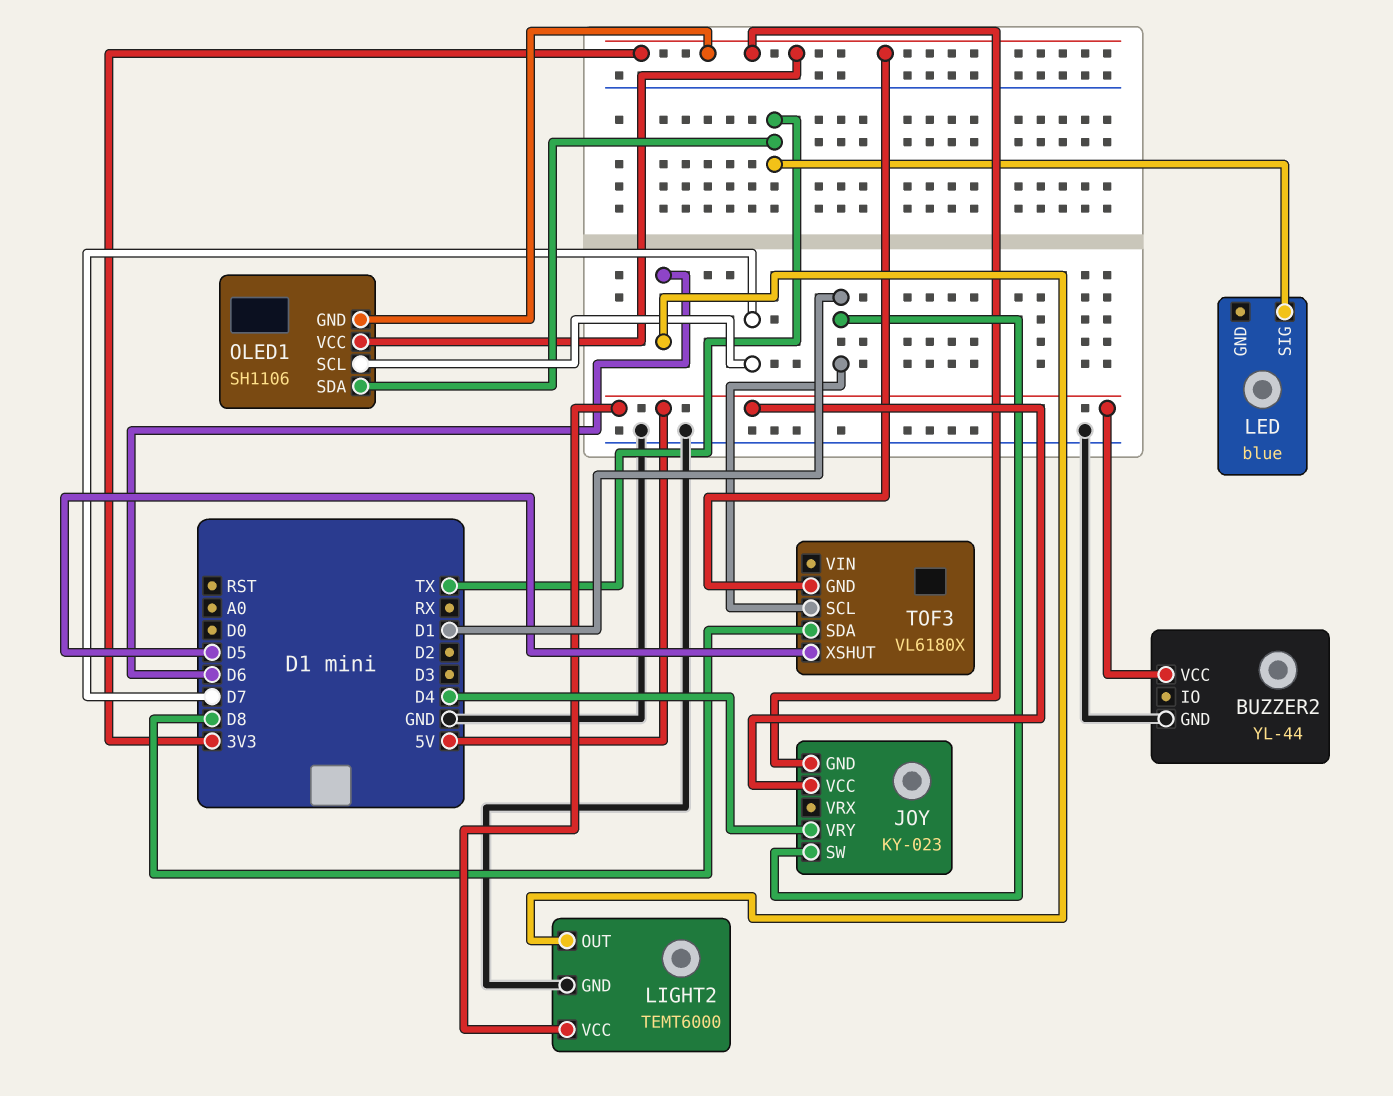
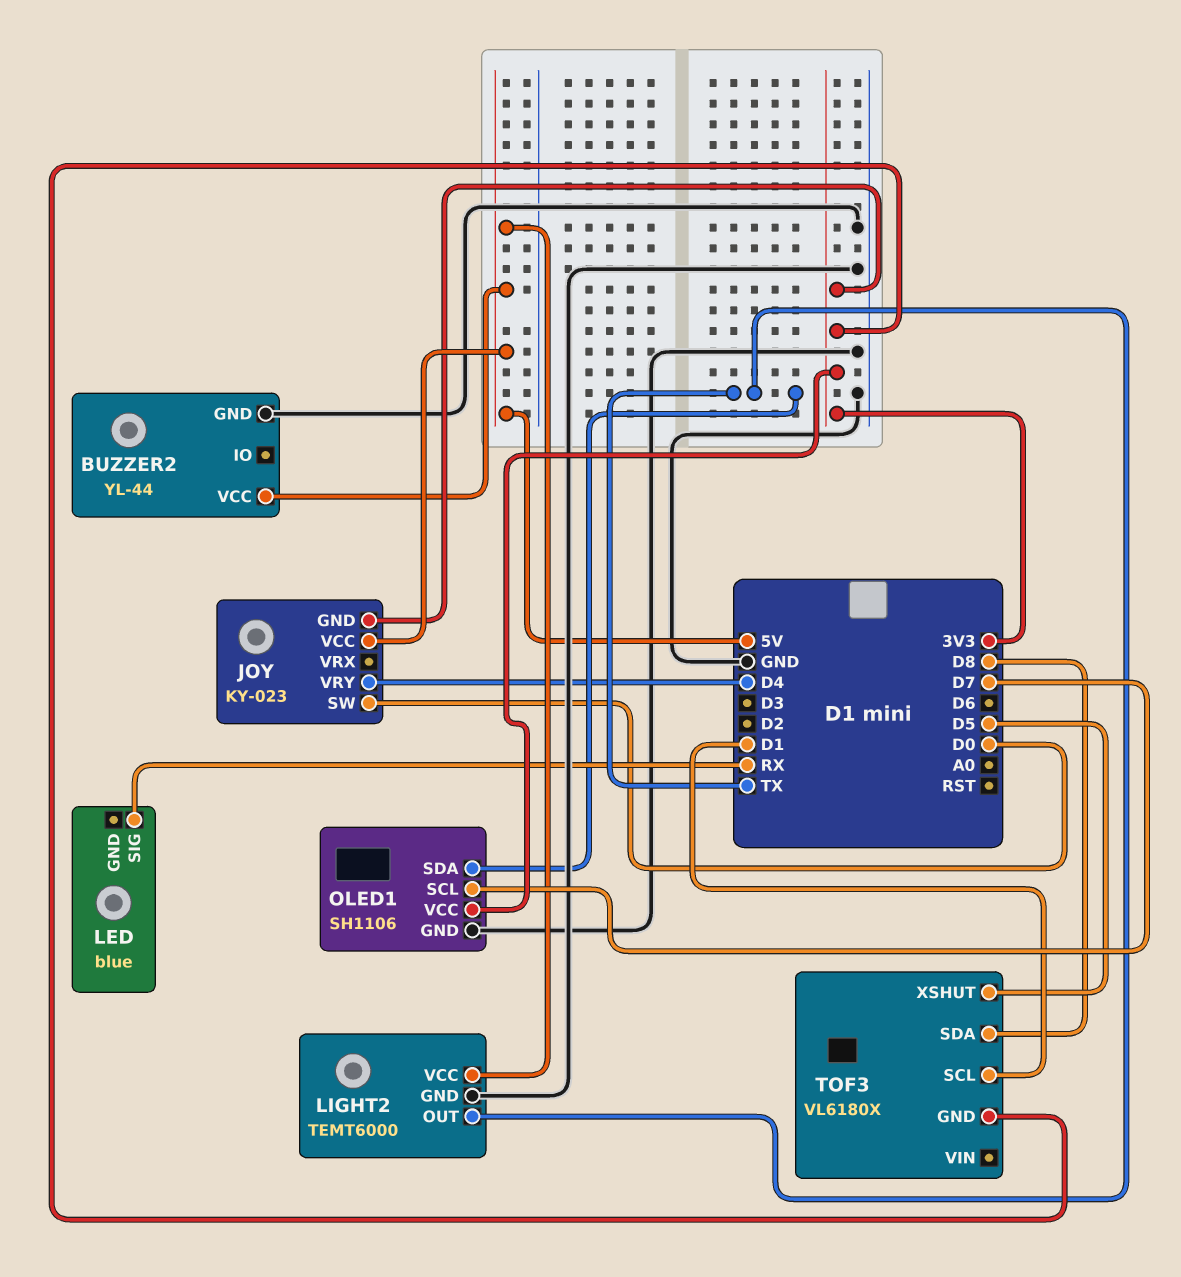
JOY pin SW: D1 -> D0
LED pin SIG: TX -> RX
LIGHT2 pin OUT: D6 -> TX
OLED1 pin GND: 3V3 -> GND

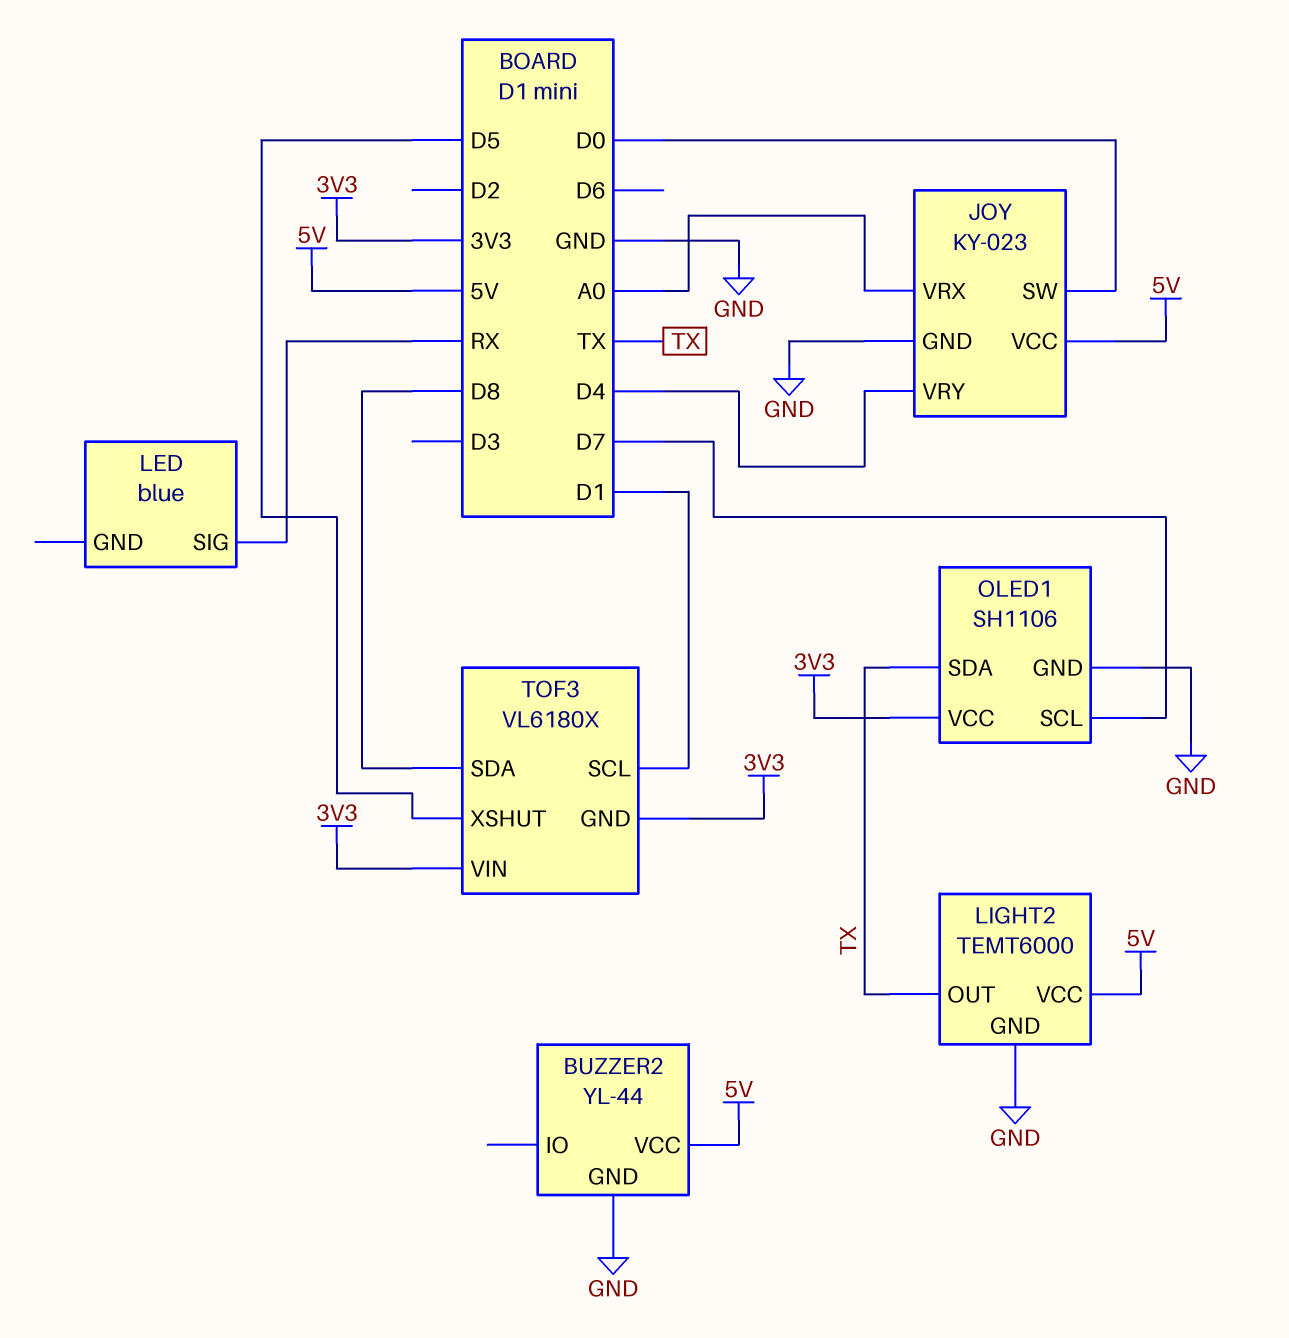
JOY pin GND: 3V3 -> GND
JOY pin VRX: none -> A0
TOF3 pin VIN: none -> 3V3

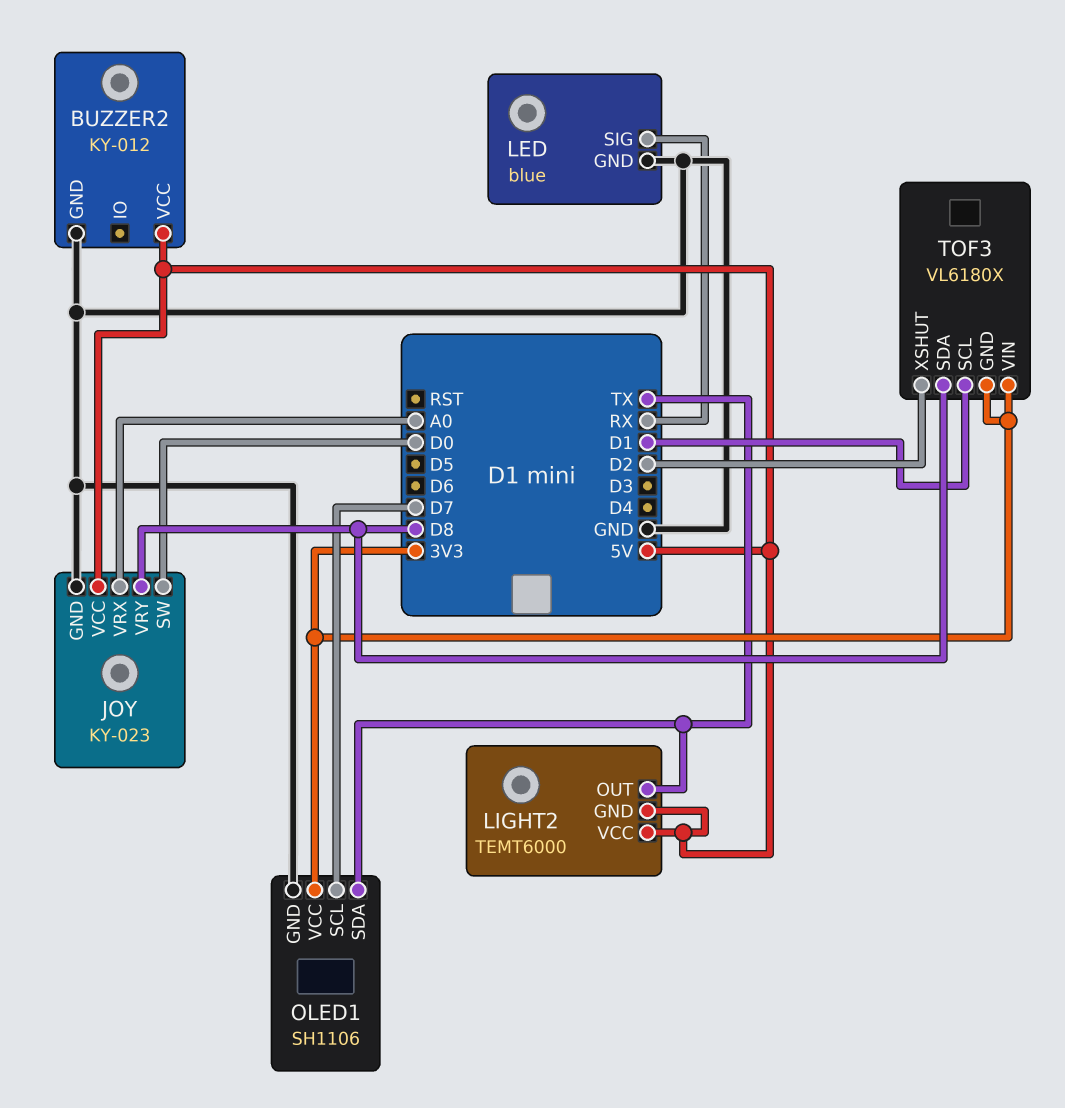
BUZZER2: YL-44 -> KY-012
JOY pin VRY: D4 -> D8
LED pin GND: none -> GND
LIGHT2 pin GND: GND -> 5V
TOF3 pin XSHUT: D5 -> D2

